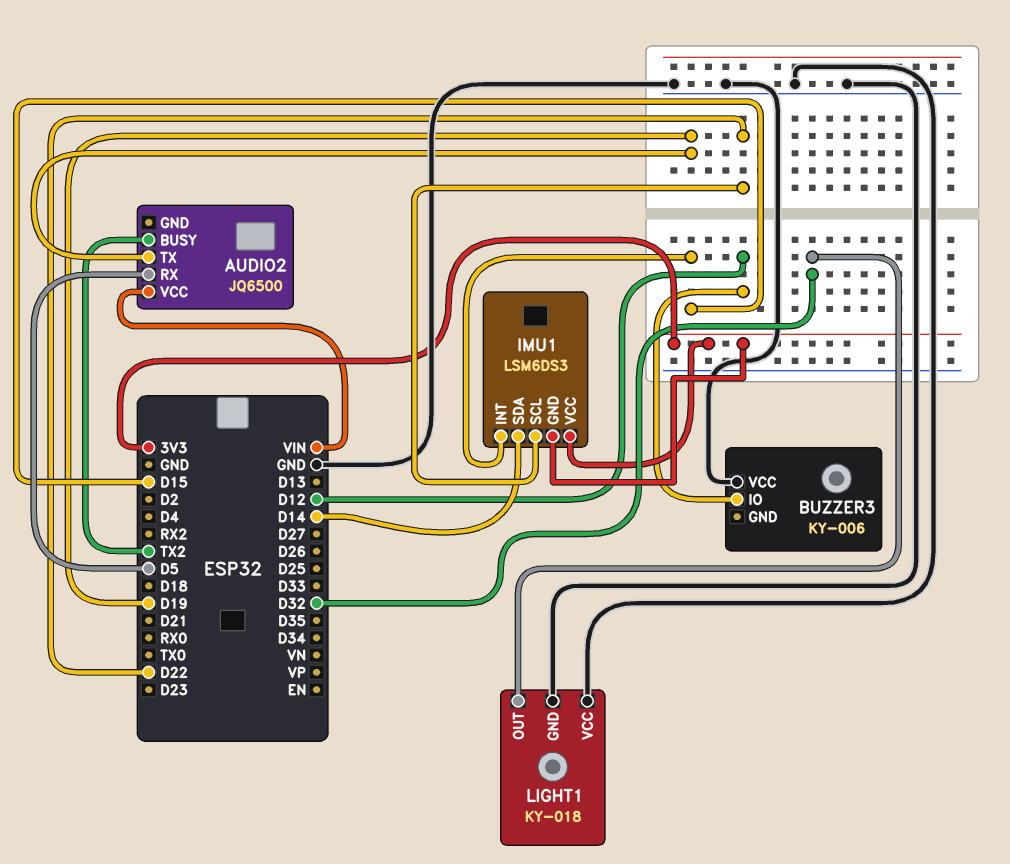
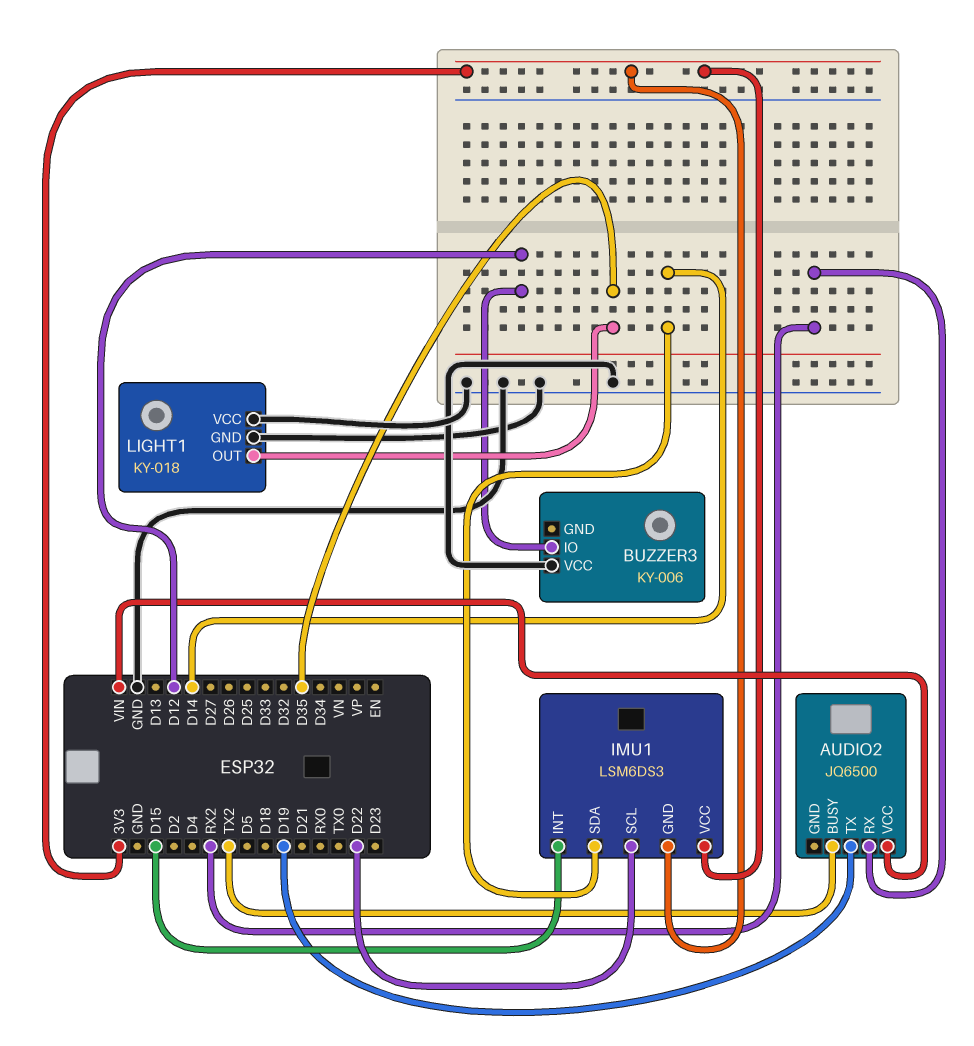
AUDIO2 pin RX: D5 -> RX2
LIGHT1 pin OUT: D32 -> D35

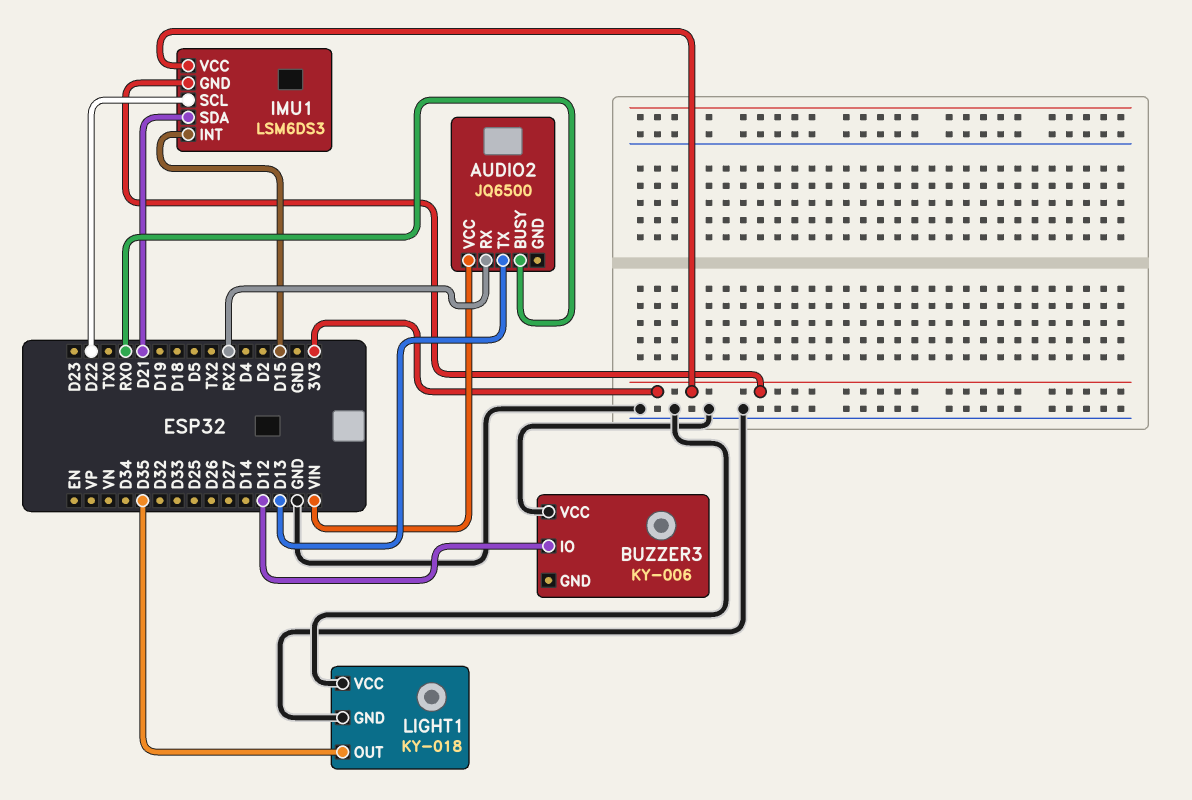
AUDIO2 pin BUSY: TX2 -> RX0
AUDIO2 pin TX: D19 -> D13
IMU1 pin SDA: D14 -> D21

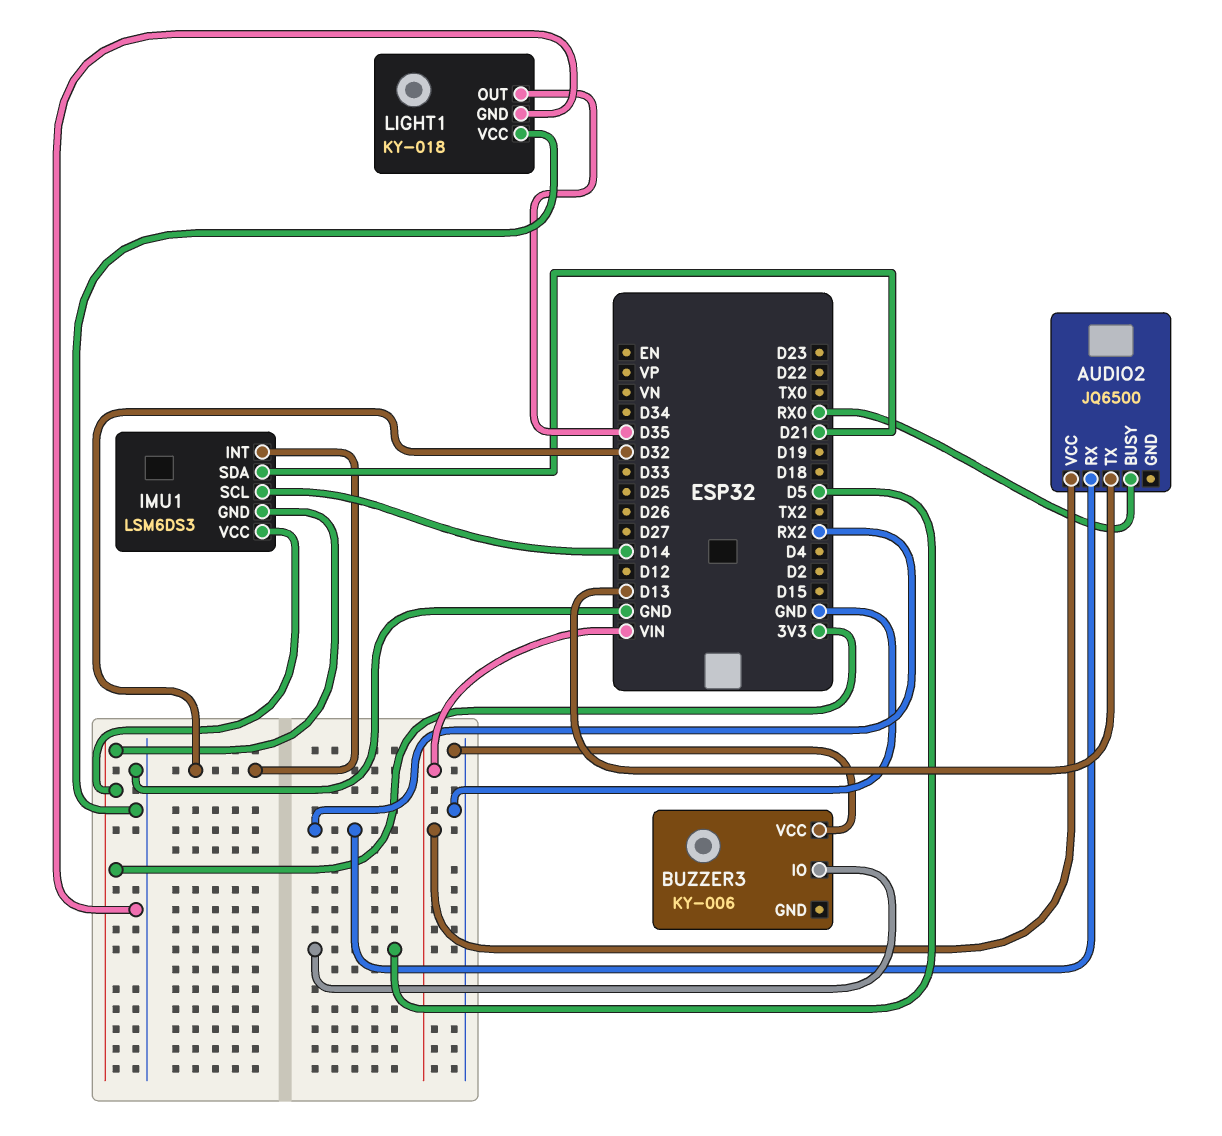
BUZZER3 pin IO: D12 -> D5
IMU1 pin INT: D15 -> D32
IMU1 pin SCL: D22 -> D14

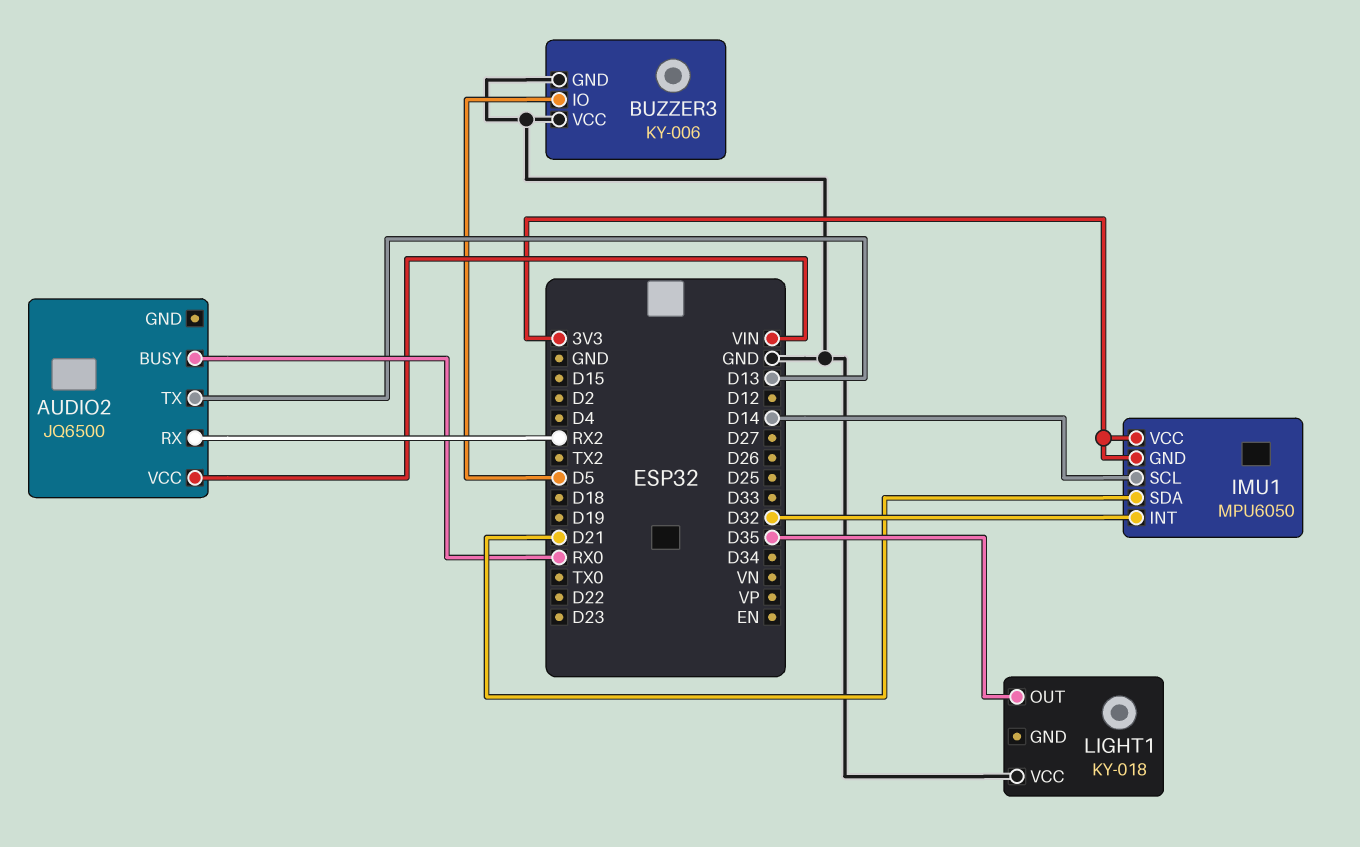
BUZZER3 pin GND: none -> GND
IMU1: LSM6DS3 -> MPU6050
LIGHT1 pin GND: GND -> none

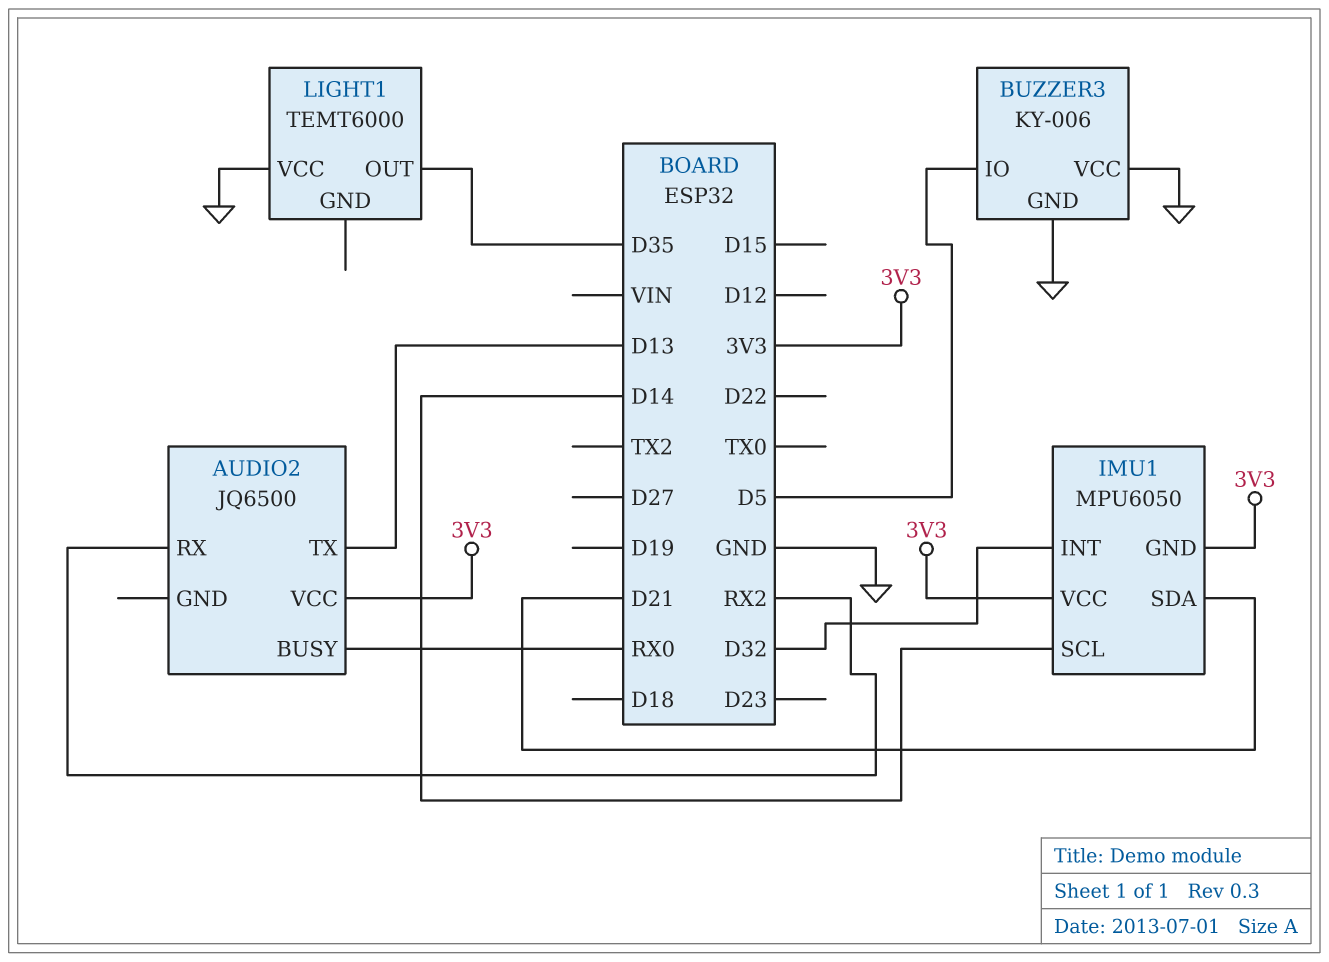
AUDIO2 pin VCC: VIN -> 3V3
LIGHT1: KY-018 -> TEMT6000

